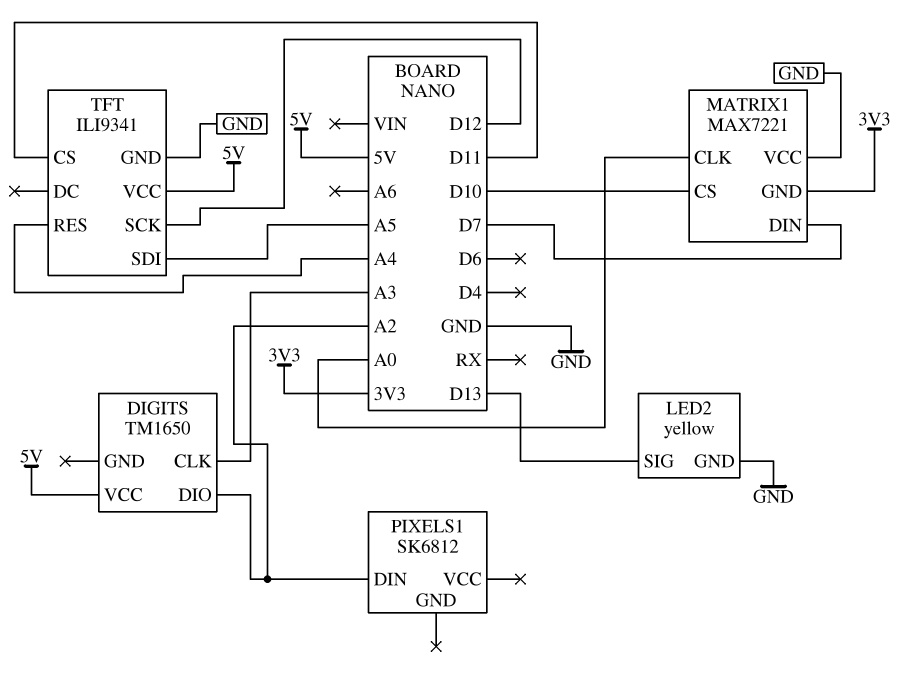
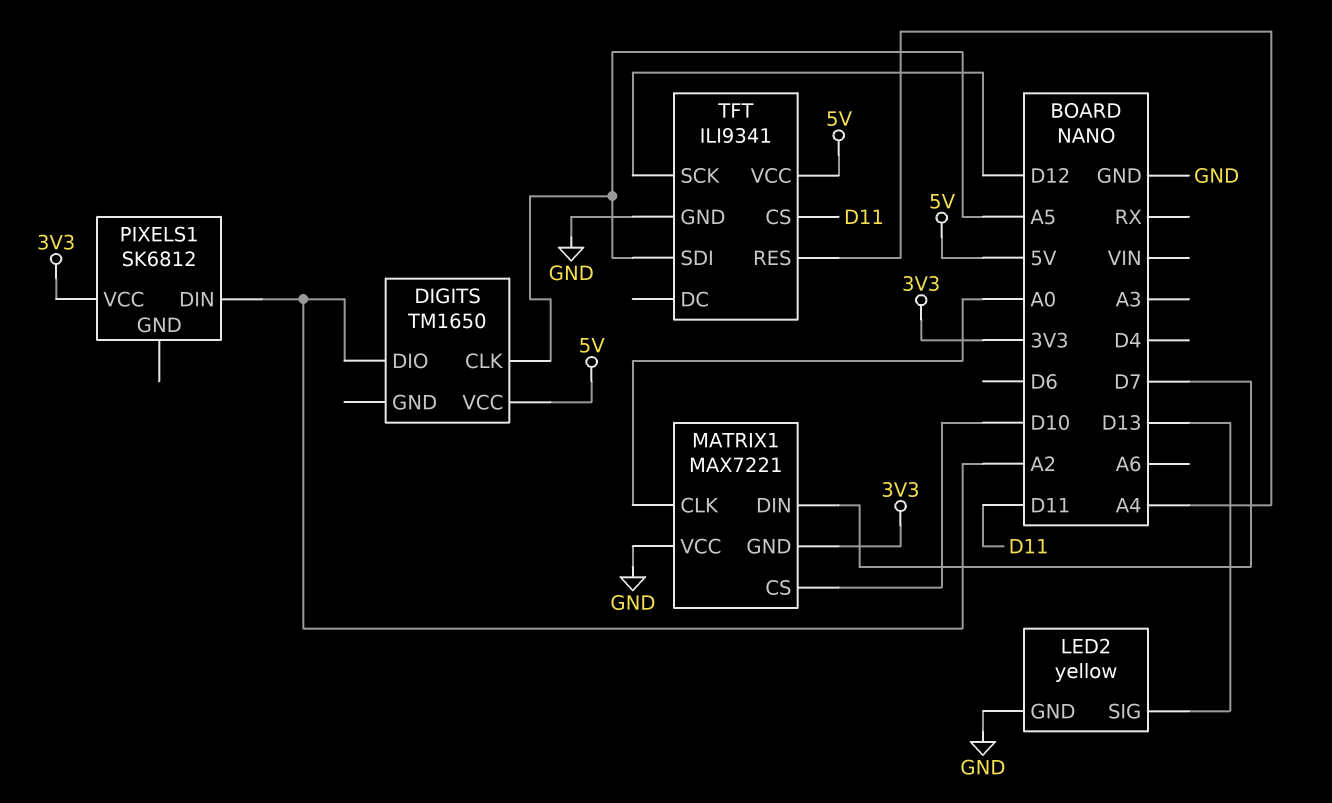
DIGITS pin CLK: A3 -> A5
PIXELS1 pin VCC: none -> 3V3

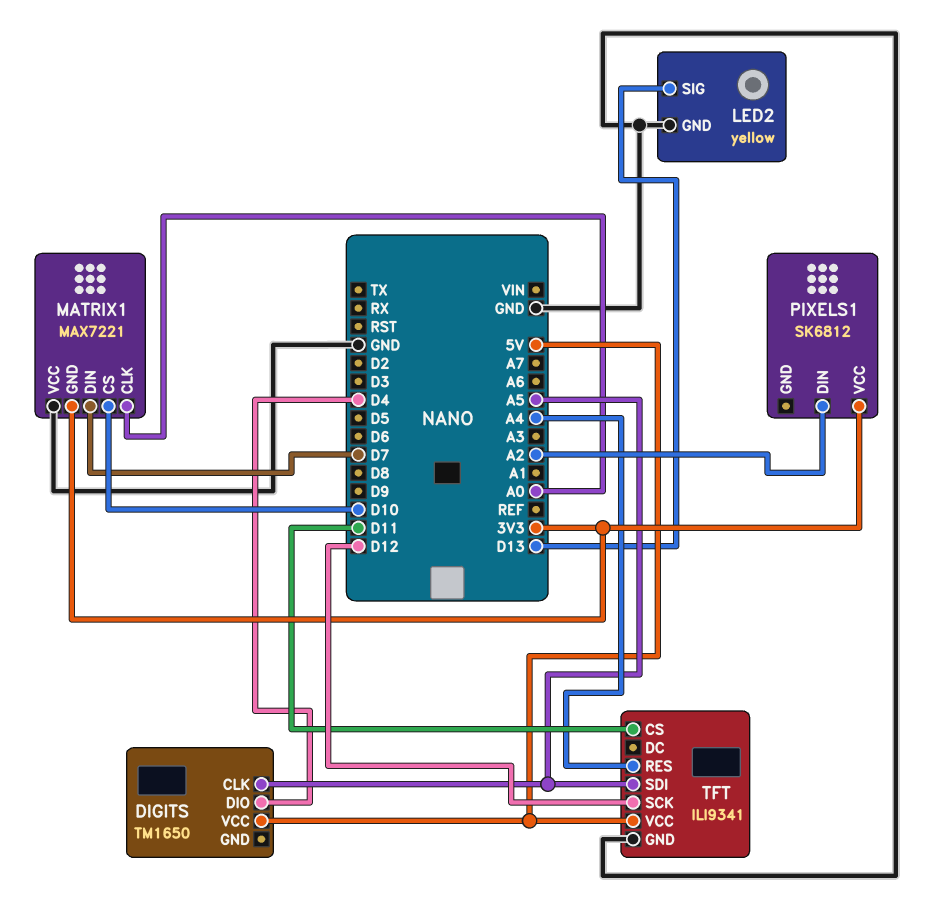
DIGITS pin DIO: A2 -> D4

